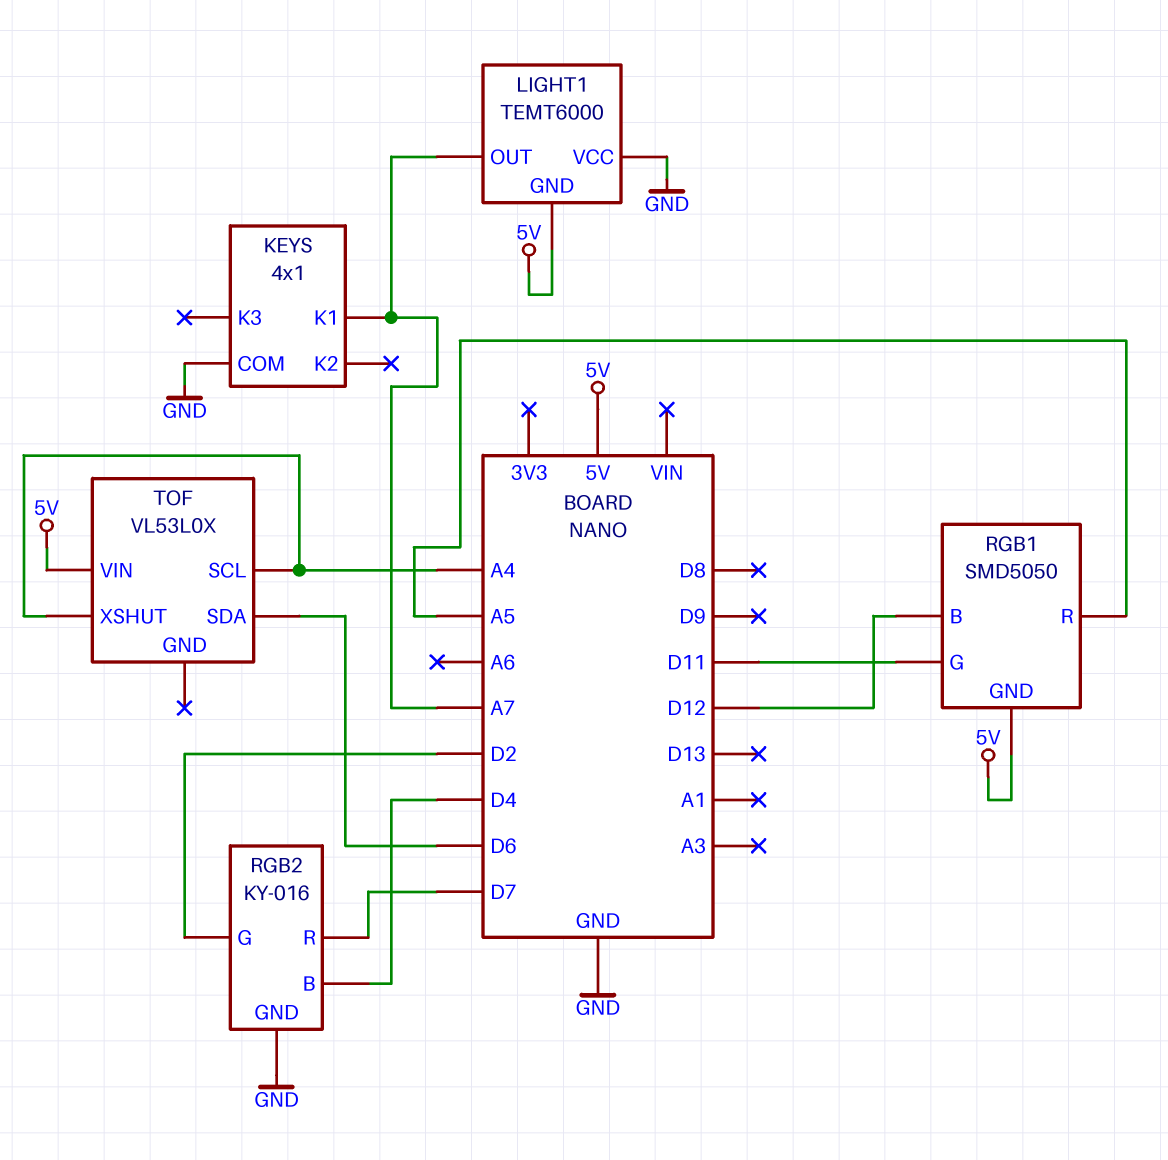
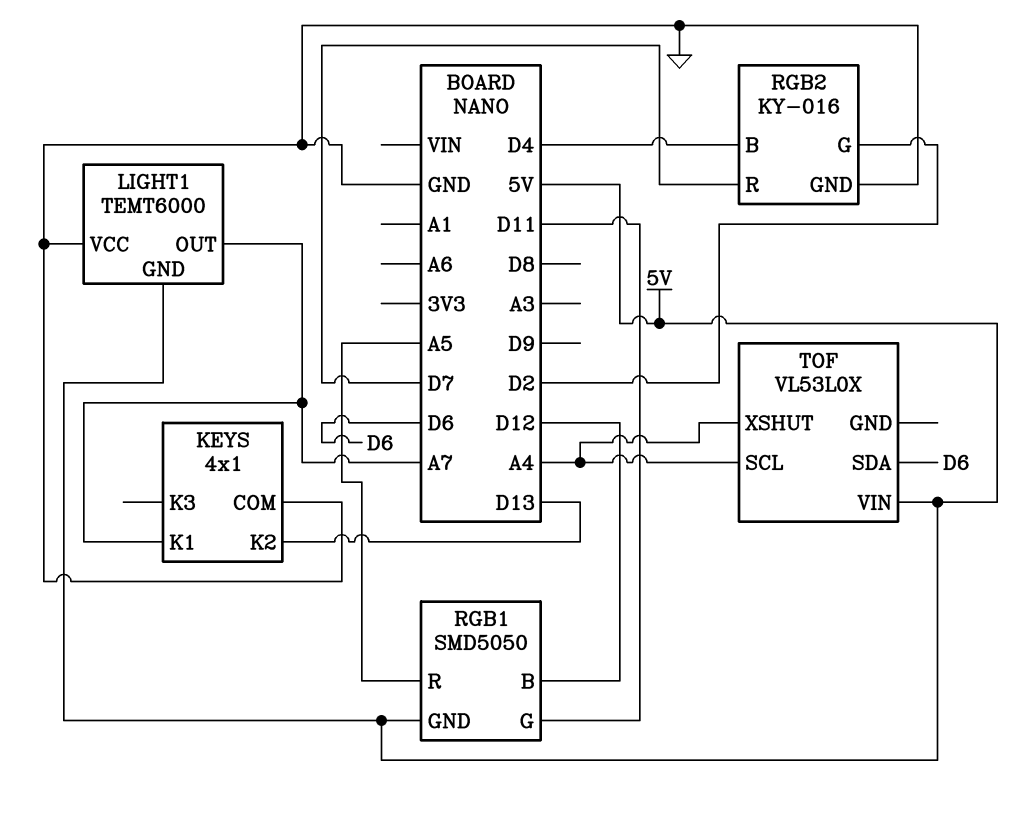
KEYS pin K2: none -> D13

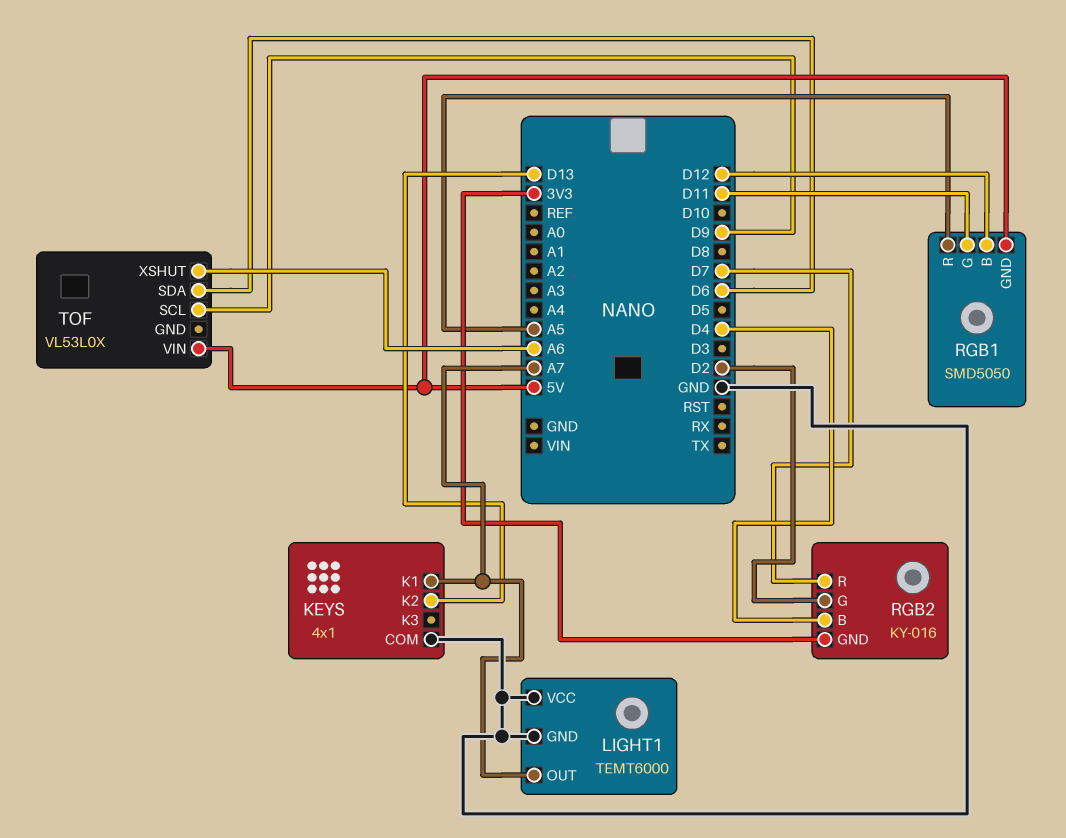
LIGHT1 pin GND: 5V -> GND
RGB2 pin GND: GND -> 3V3
TOF pin SCL: A4 -> D9
TOF pin XSHUT: A4 -> A6

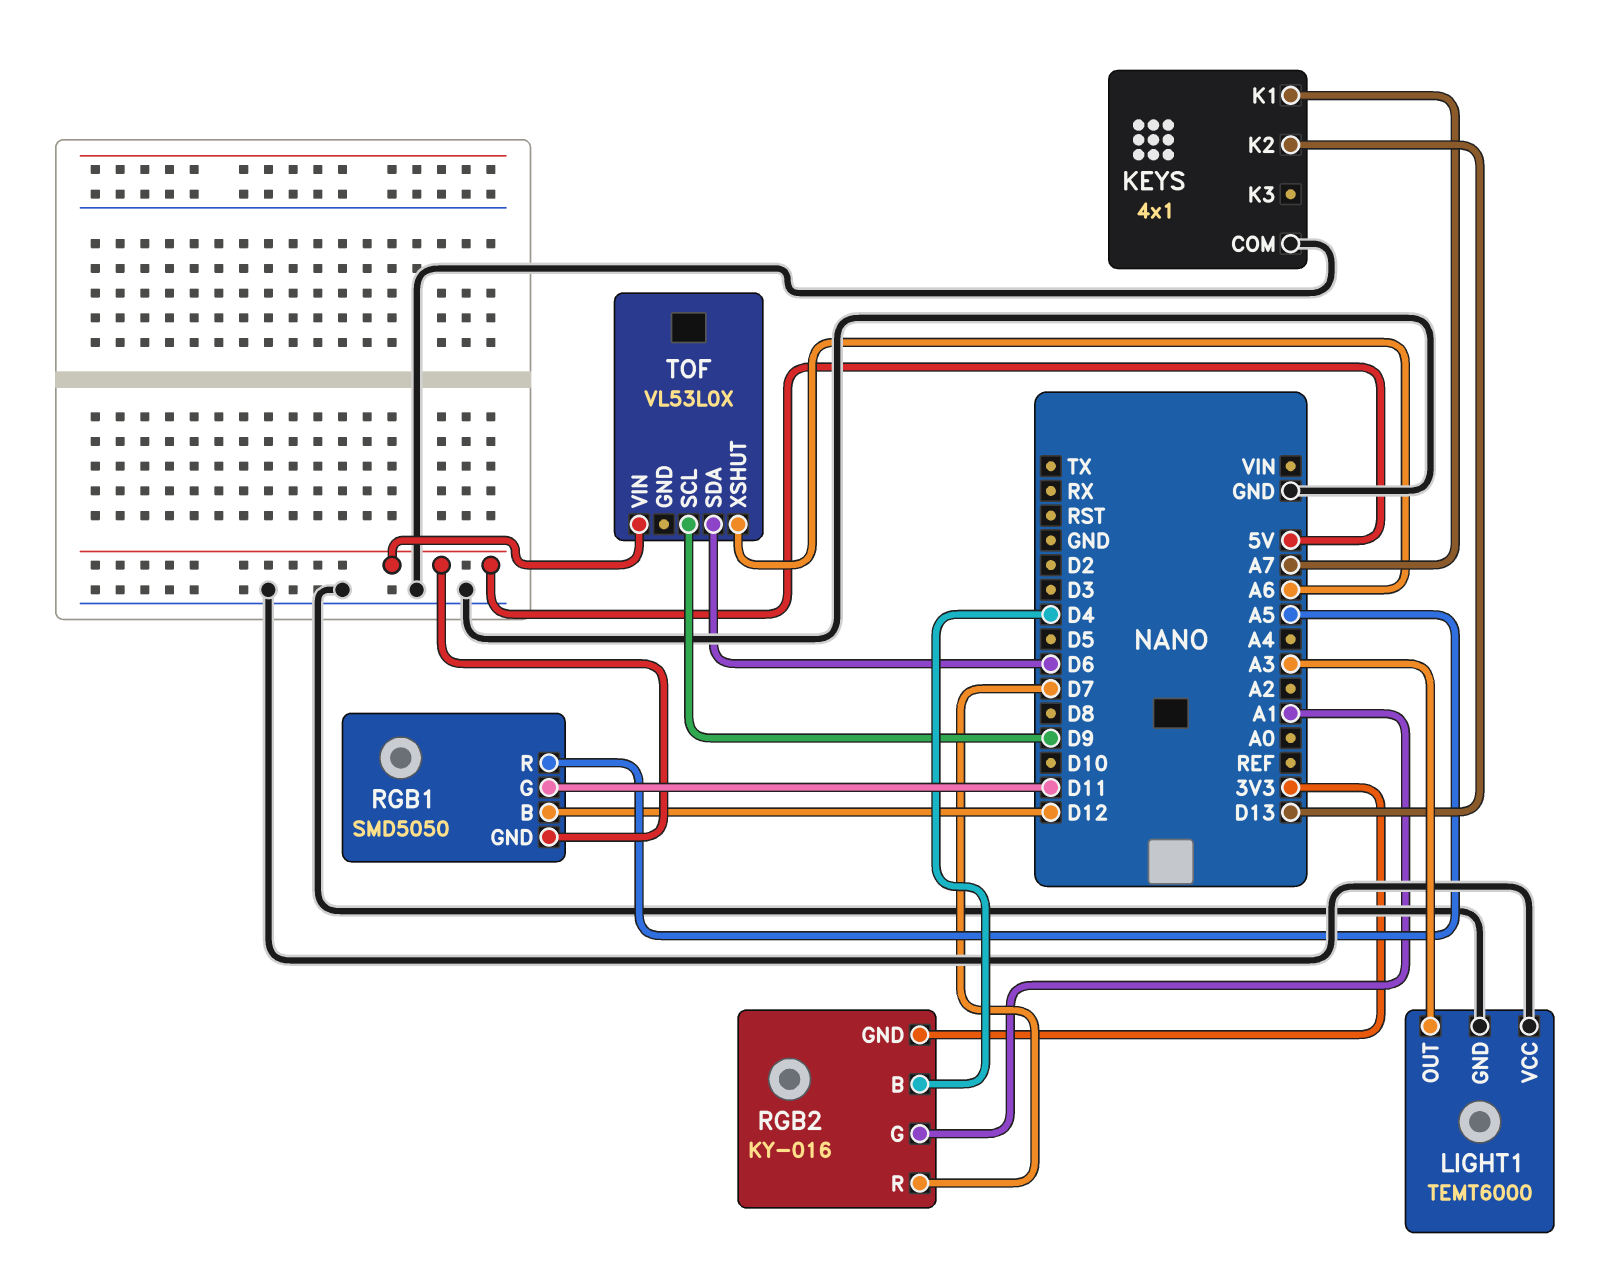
LIGHT1 pin OUT: A7 -> A3
RGB2 pin G: D2 -> A1

